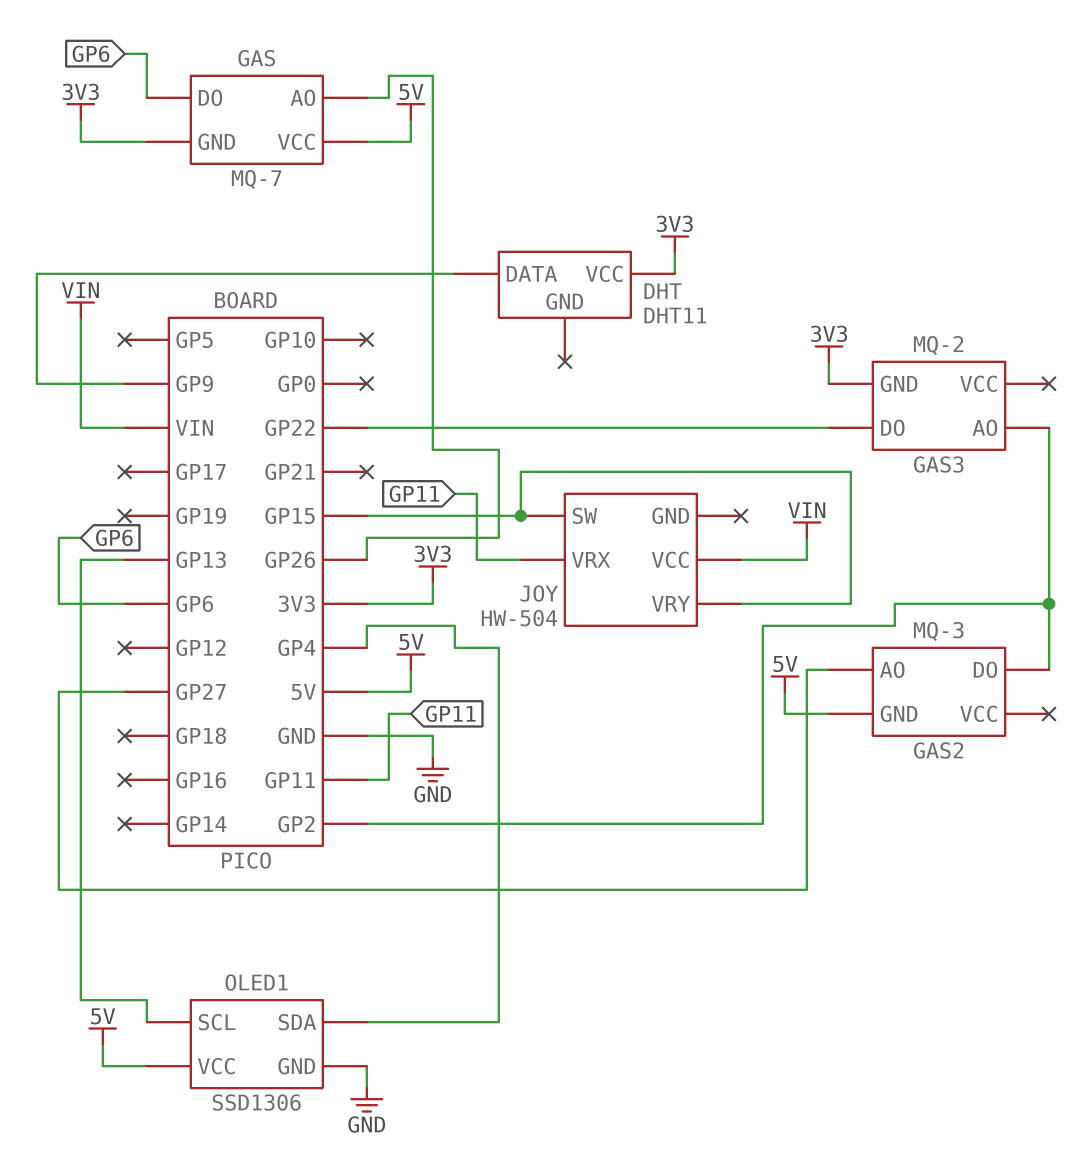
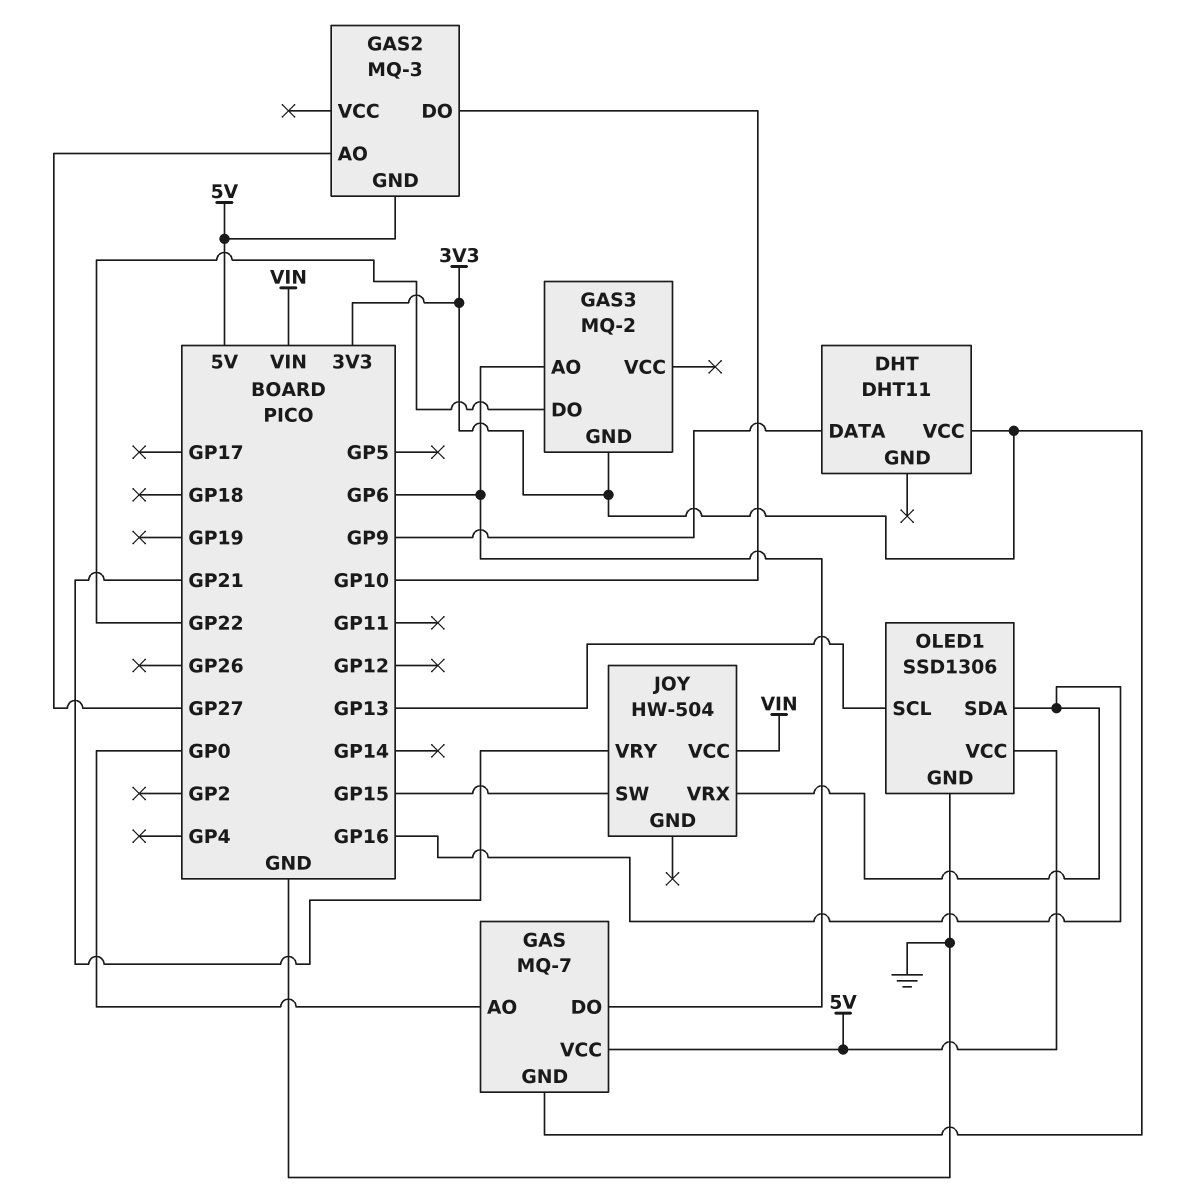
GAS pin AO: GP26 -> GP0
GAS2 pin DO: GP2 -> GP10
GAS3 pin AO: GP2 -> GP6
JOY pin VRX: GP11 -> GP16
JOY pin VRY: GP15 -> GP21
OLED1 pin SDA: GP4 -> GP16

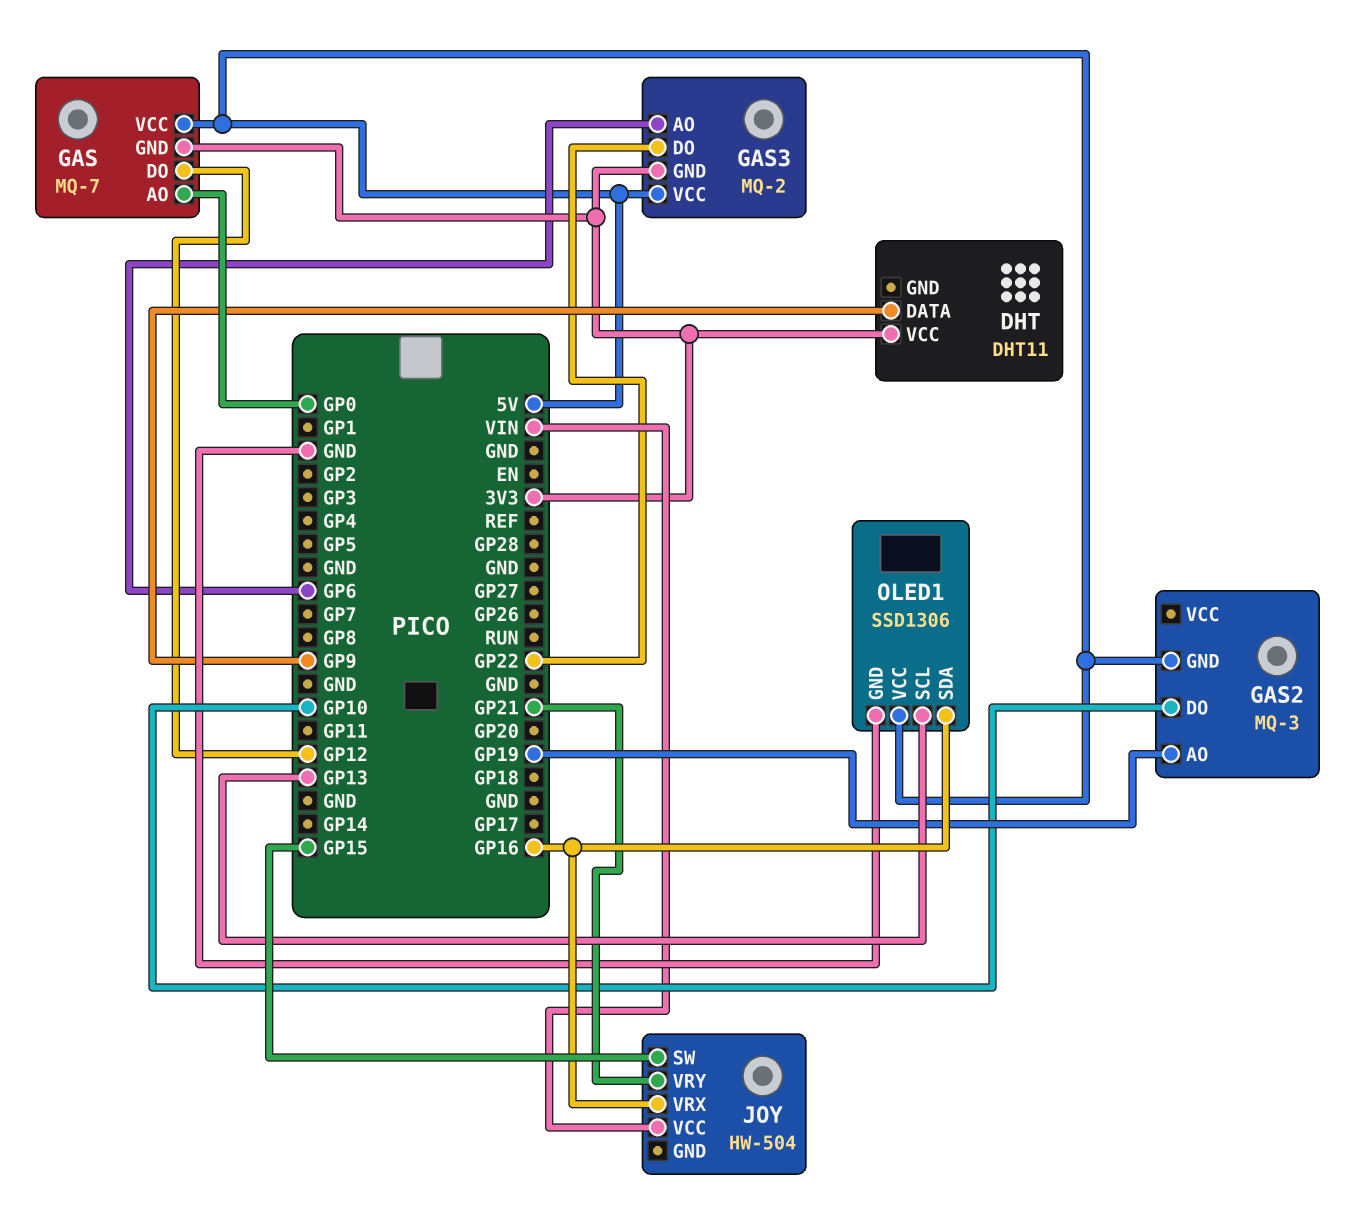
GAS pin DO: GP6 -> GP12
GAS2 pin AO: GP27 -> GP19
GAS3 pin VCC: none -> 5V

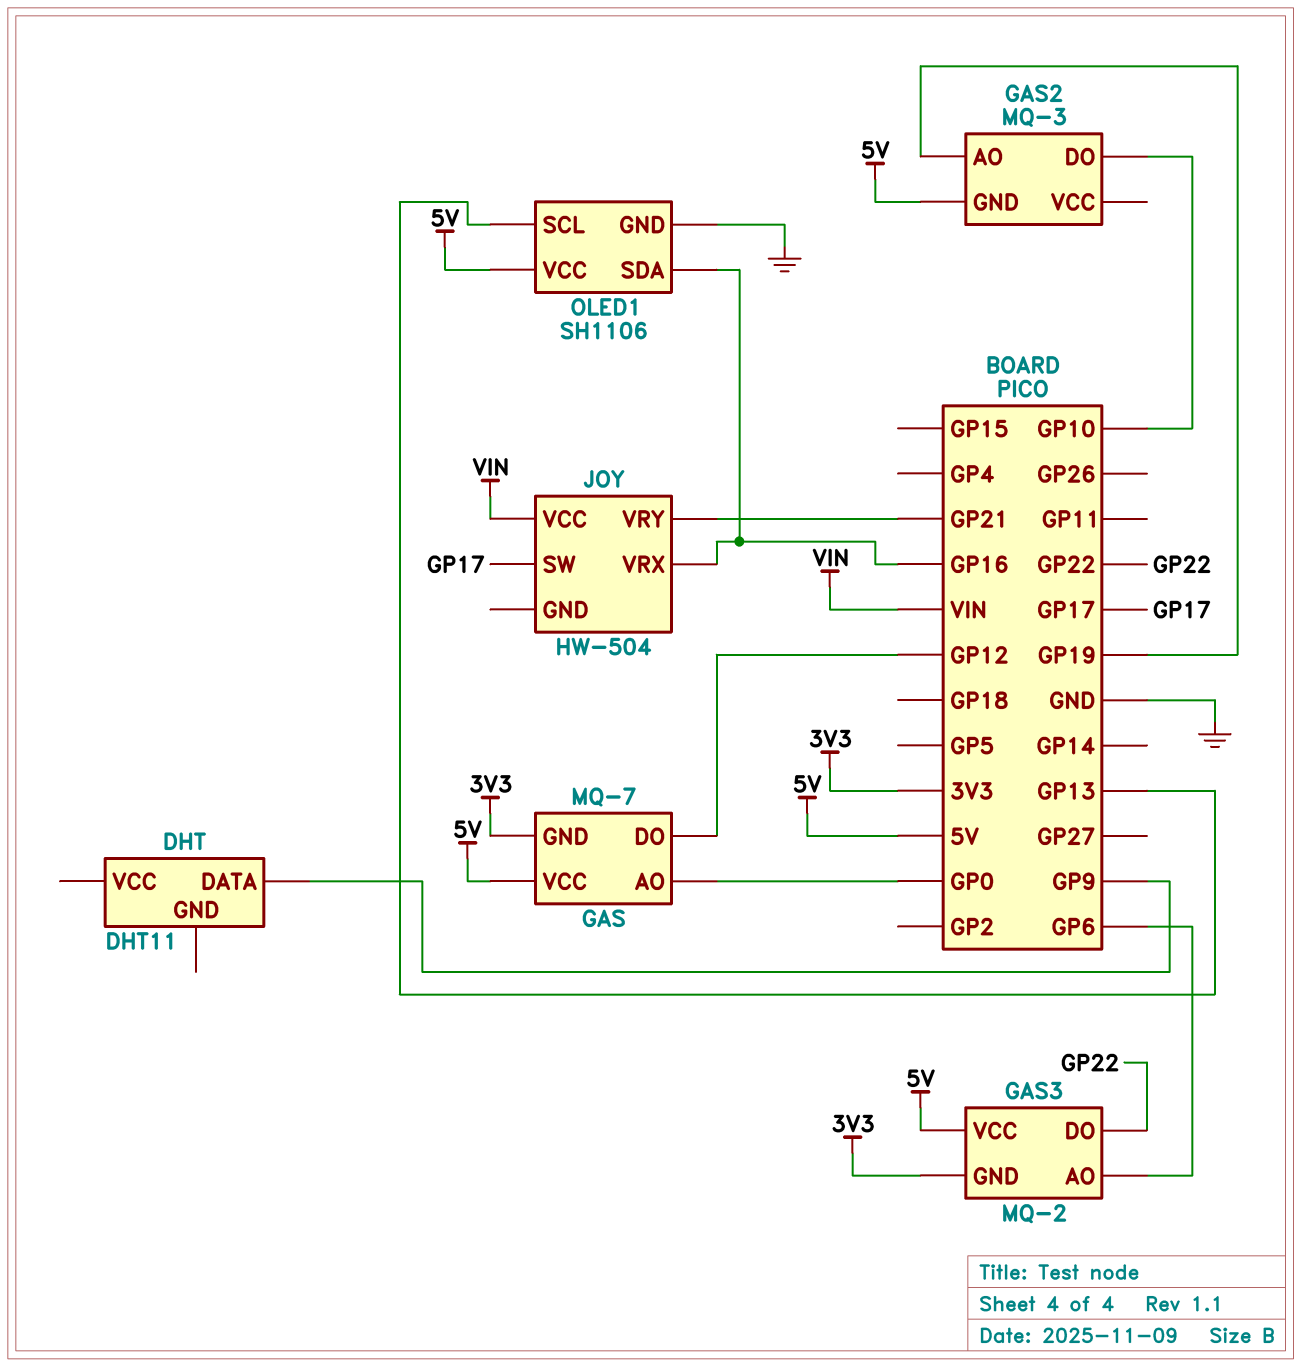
DHT pin VCC: 3V3 -> none
JOY pin SW: GP15 -> GP17
OLED1: SSD1306 -> SH1106

